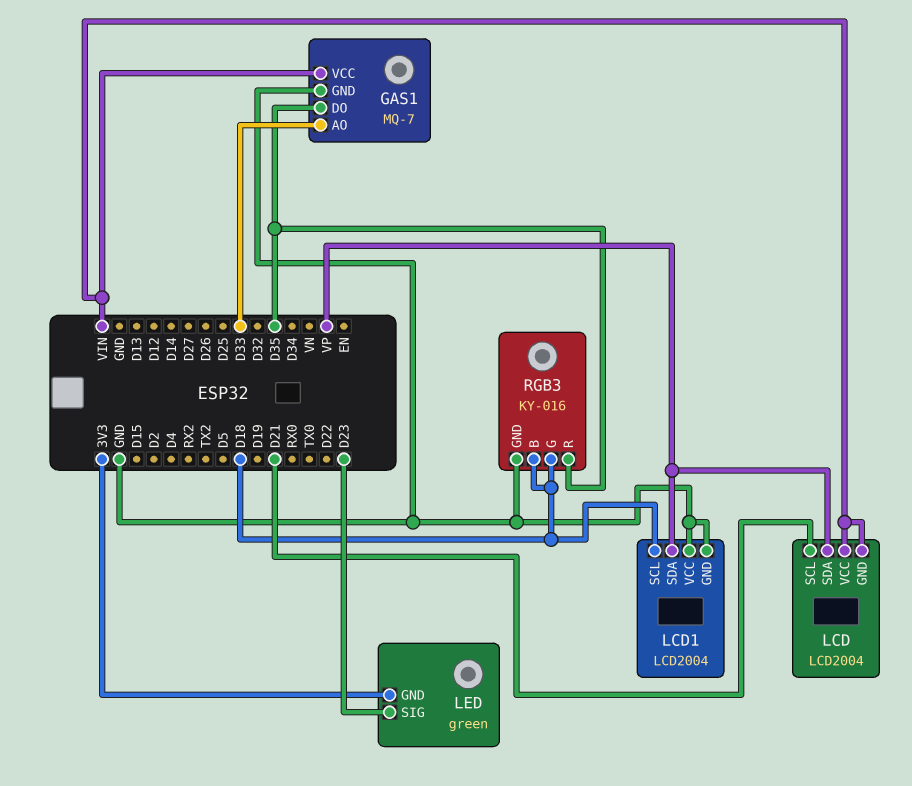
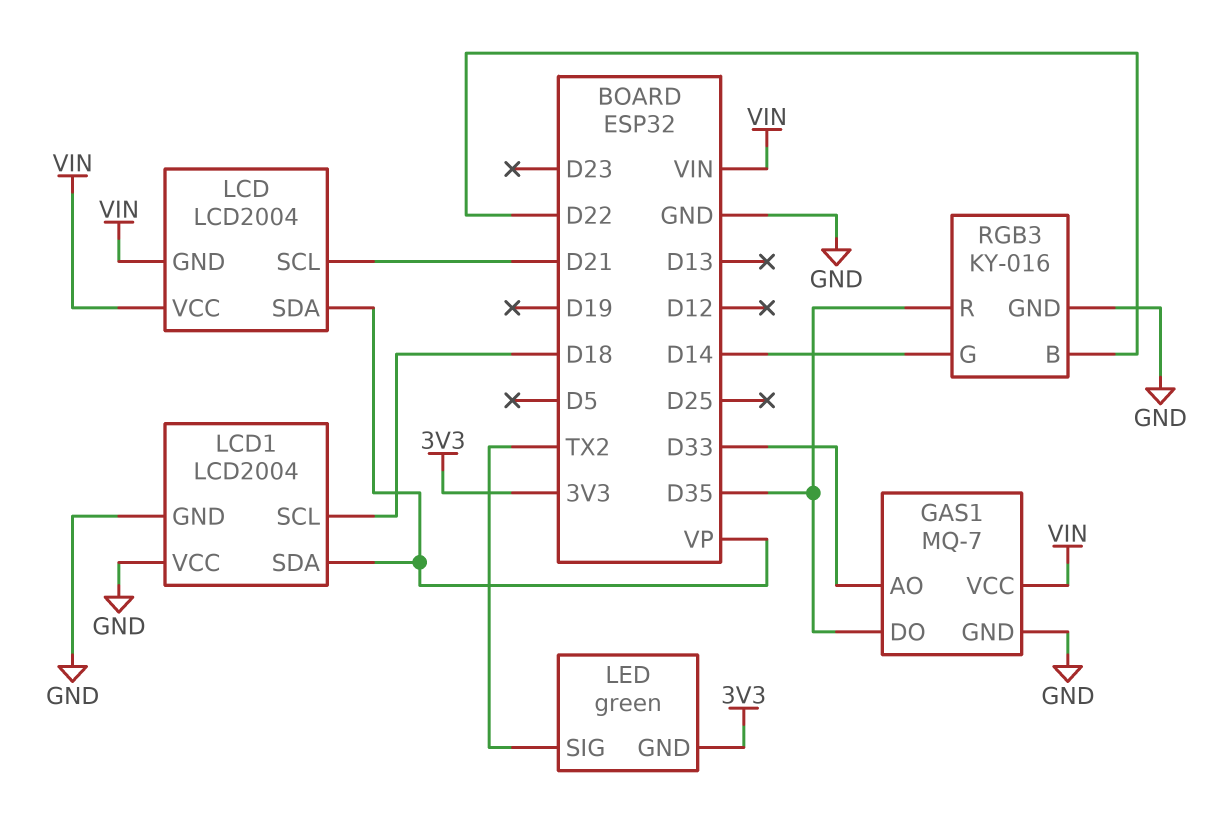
LED pin SIG: D23 -> TX2
RGB3 pin B: D18 -> D22
RGB3 pin G: D18 -> D14

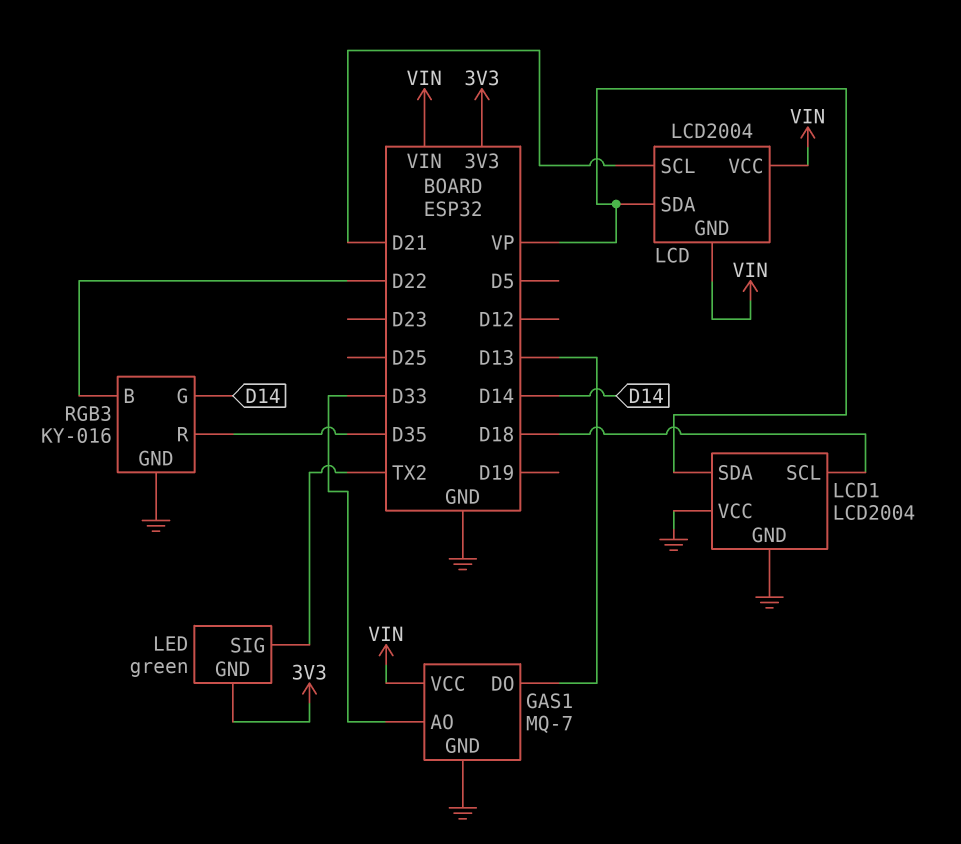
GAS1 pin DO: D35 -> D13

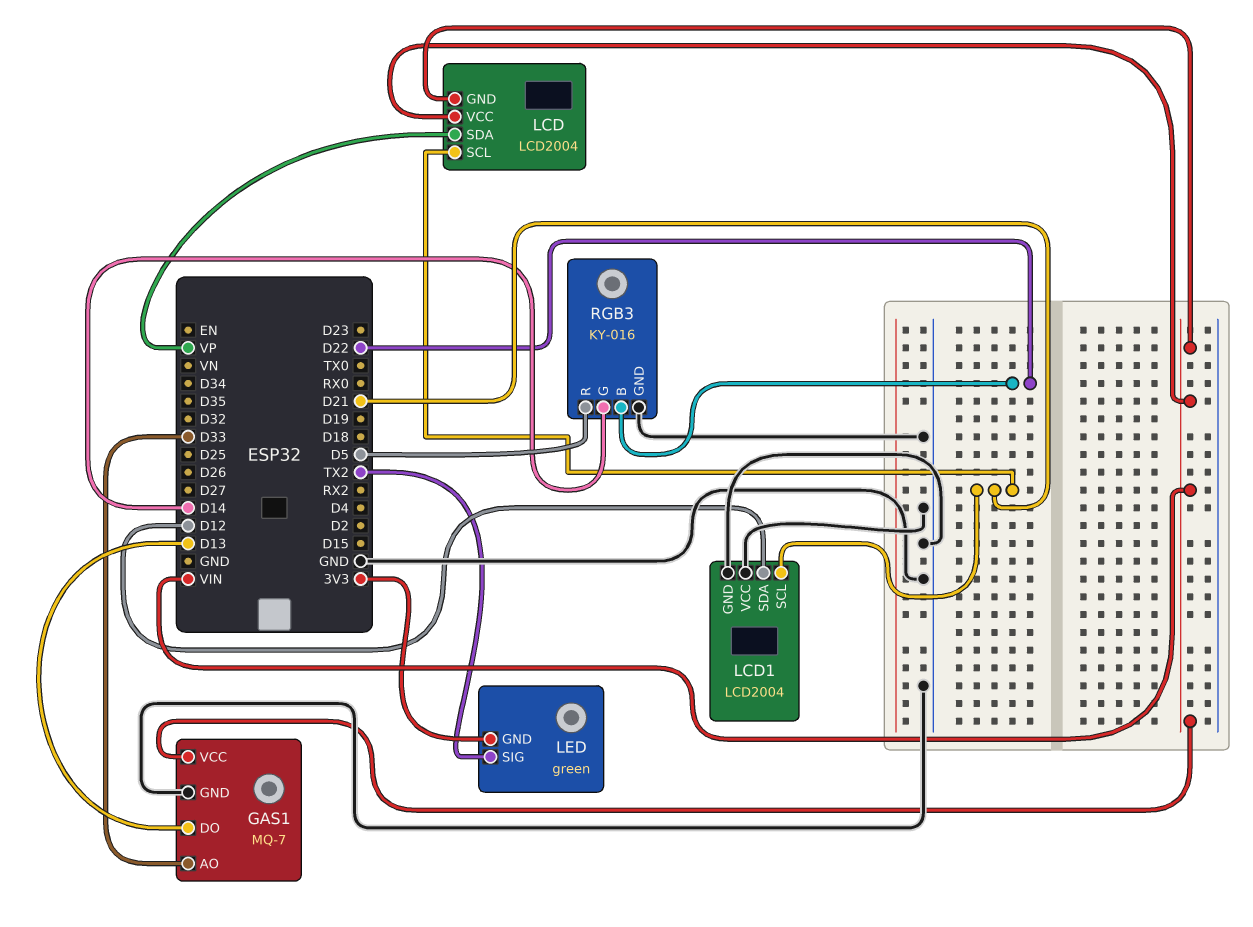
LCD1 pin SCL: D18 -> D21
LCD1 pin SDA: VP -> D12
RGB3 pin R: D35 -> D5

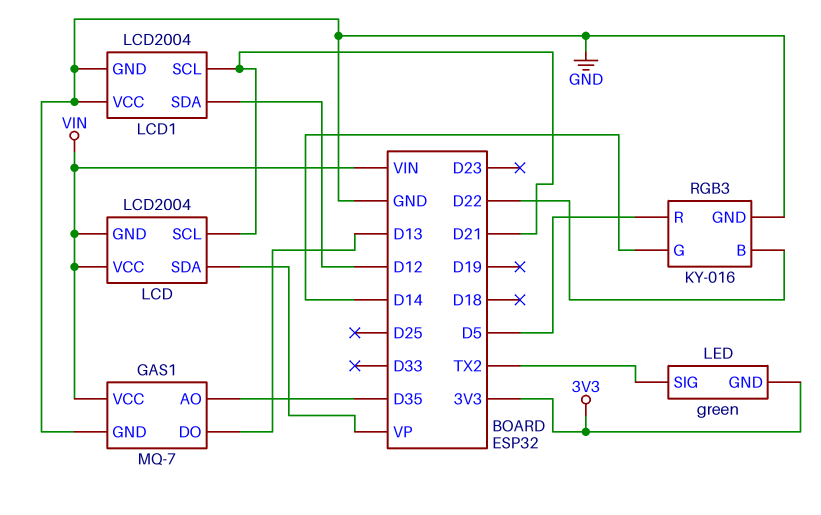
GAS1 pin AO: D33 -> D35

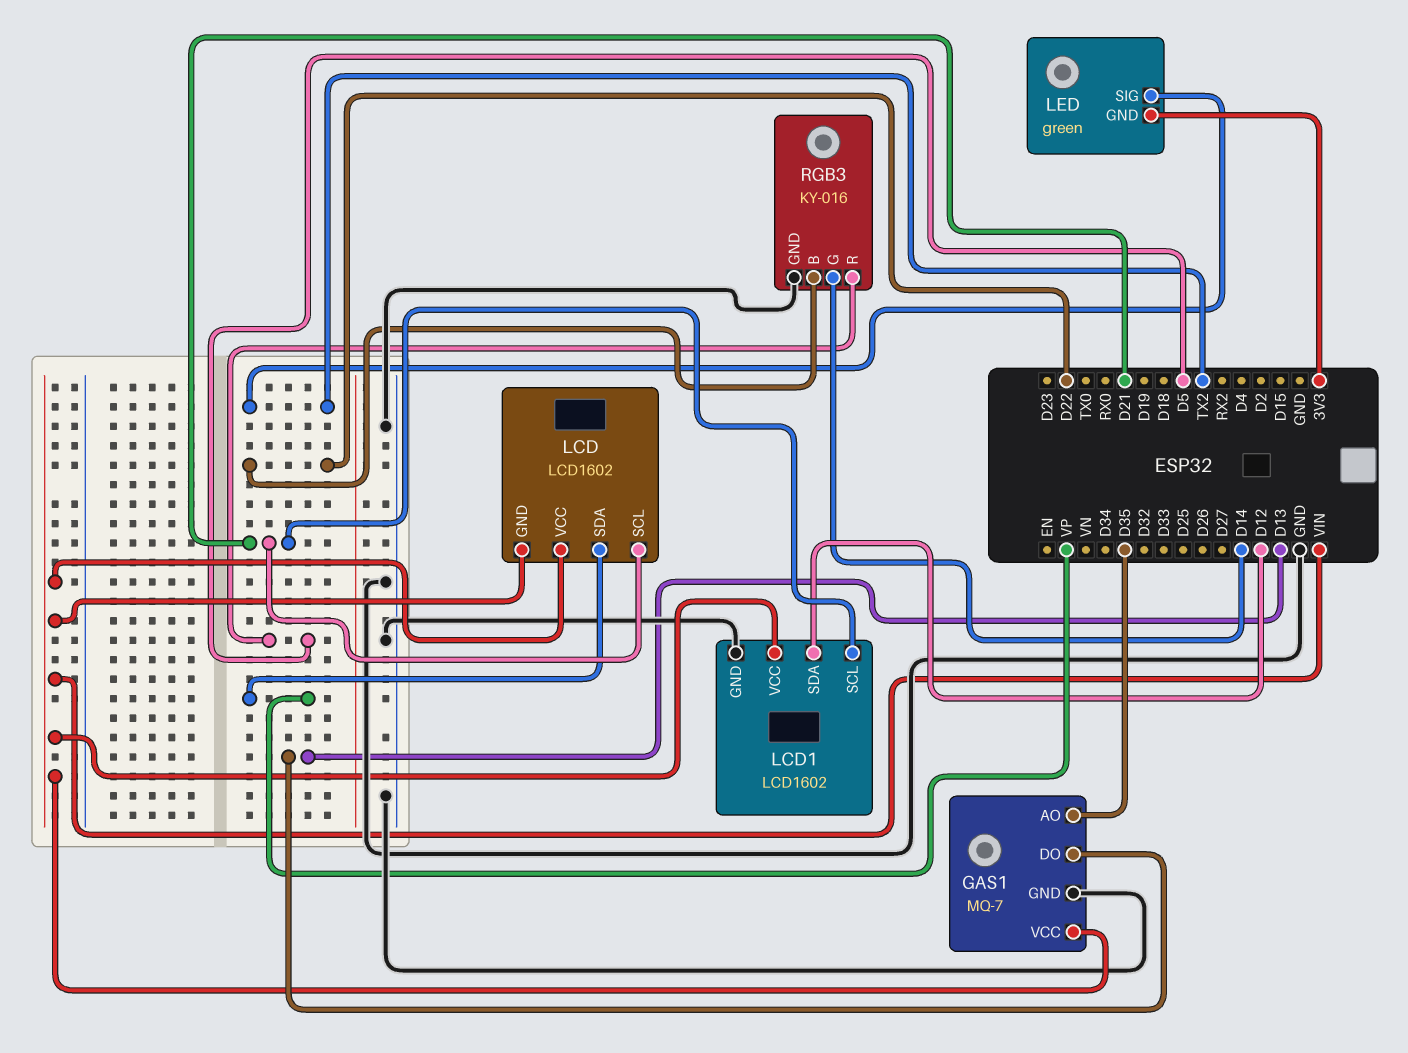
LCD: LCD2004 -> LCD1602
LCD1: LCD2004 -> LCD1602
LCD1 pin VCC: GND -> VIN

